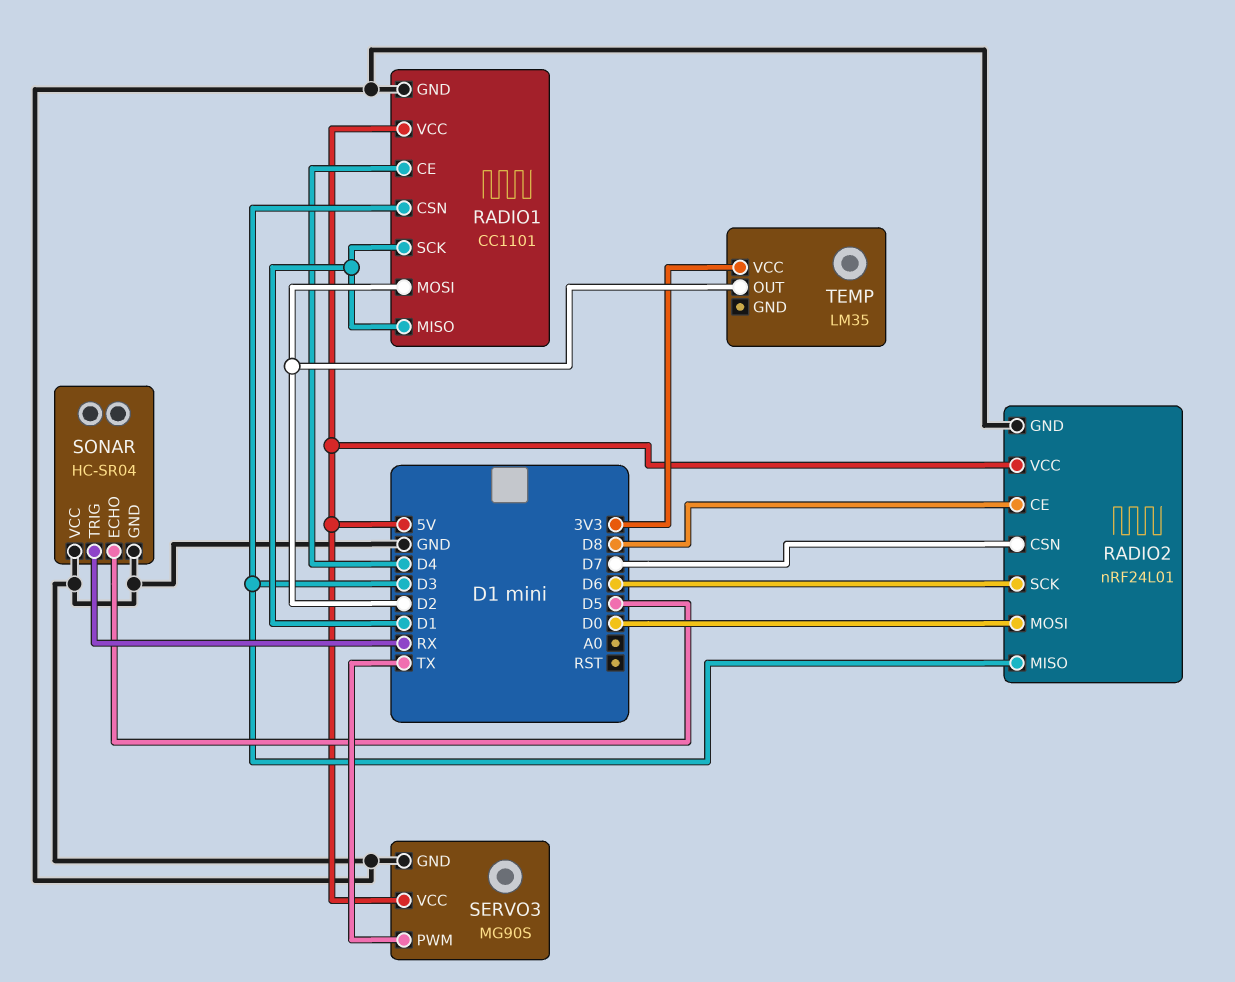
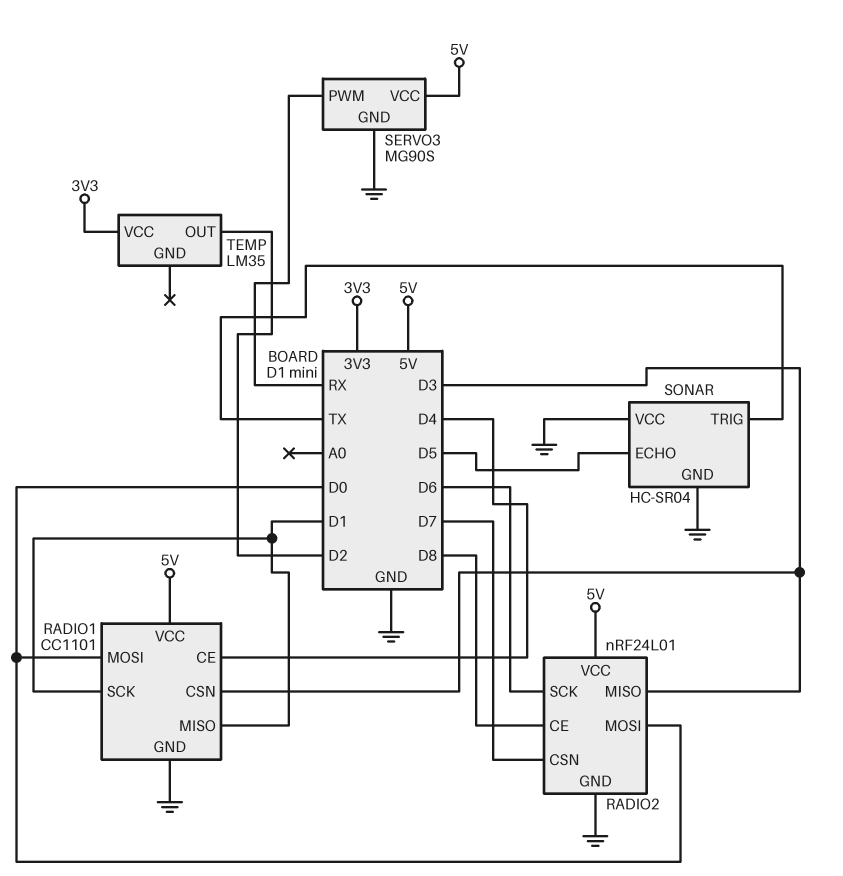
RADIO1 pin MOSI: D2 -> D0
SERVO3 pin PWM: TX -> RX
SONAR pin TRIG: RX -> TX

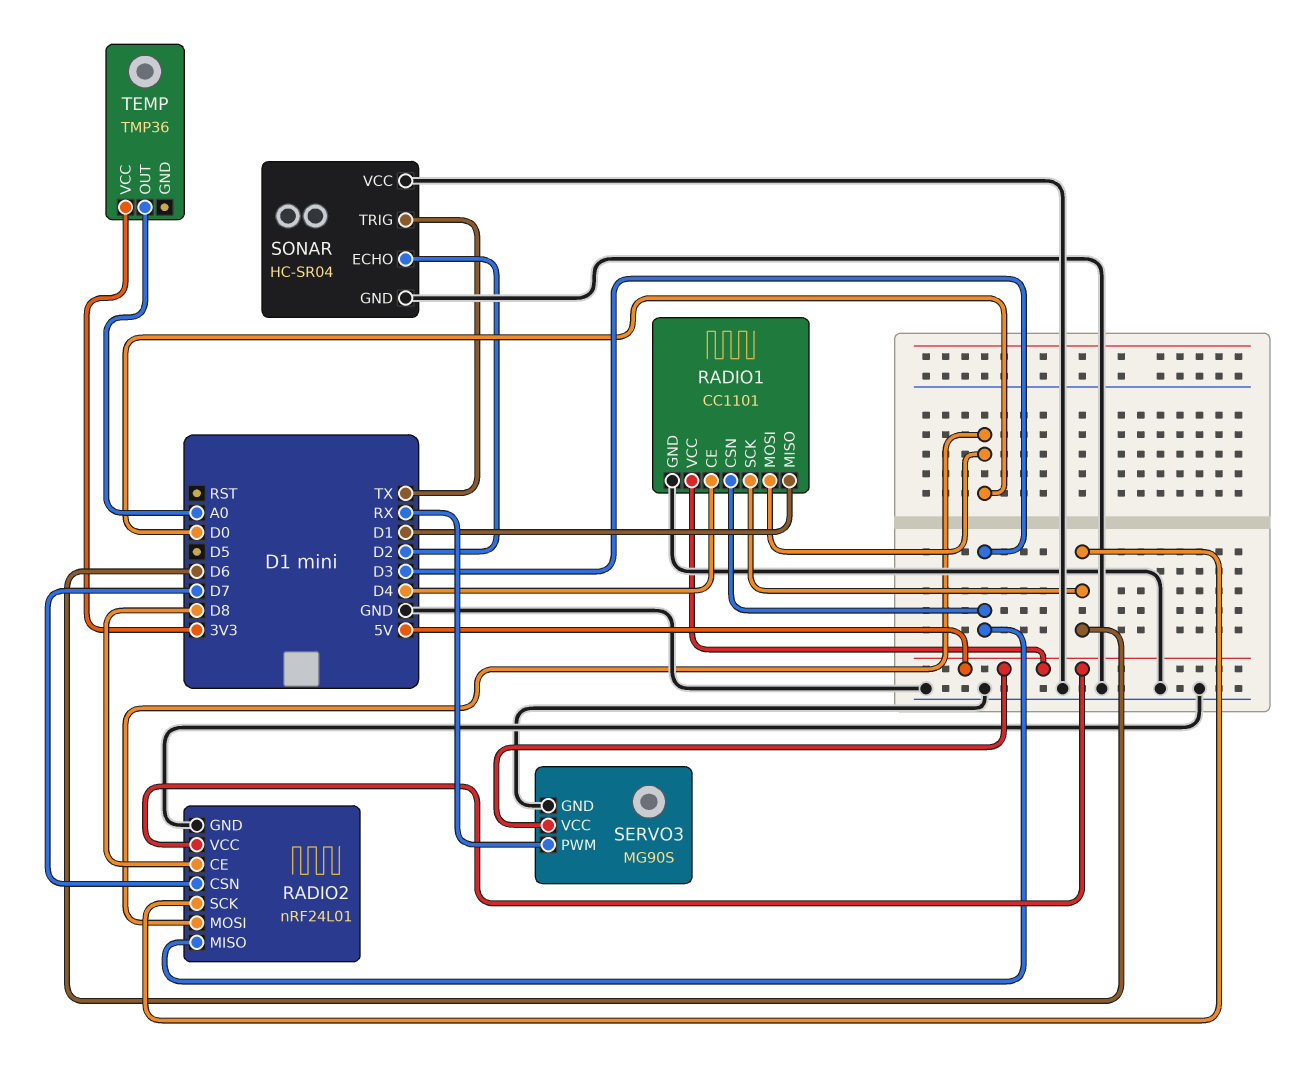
RADIO1 pin SCK: D1 -> D6
SONAR pin ECHO: D5 -> D2
TEMP: LM35 -> TMP36
TEMP pin OUT: D2 -> A0

